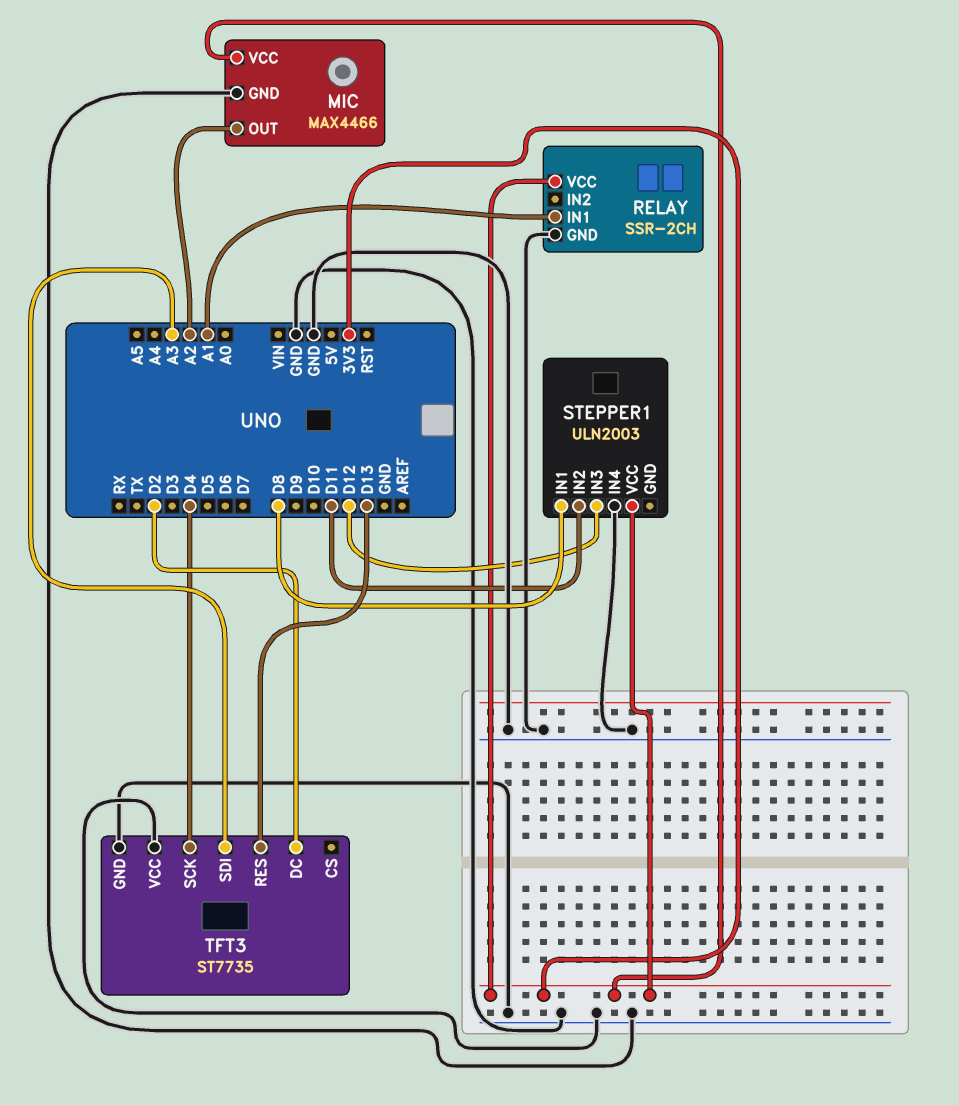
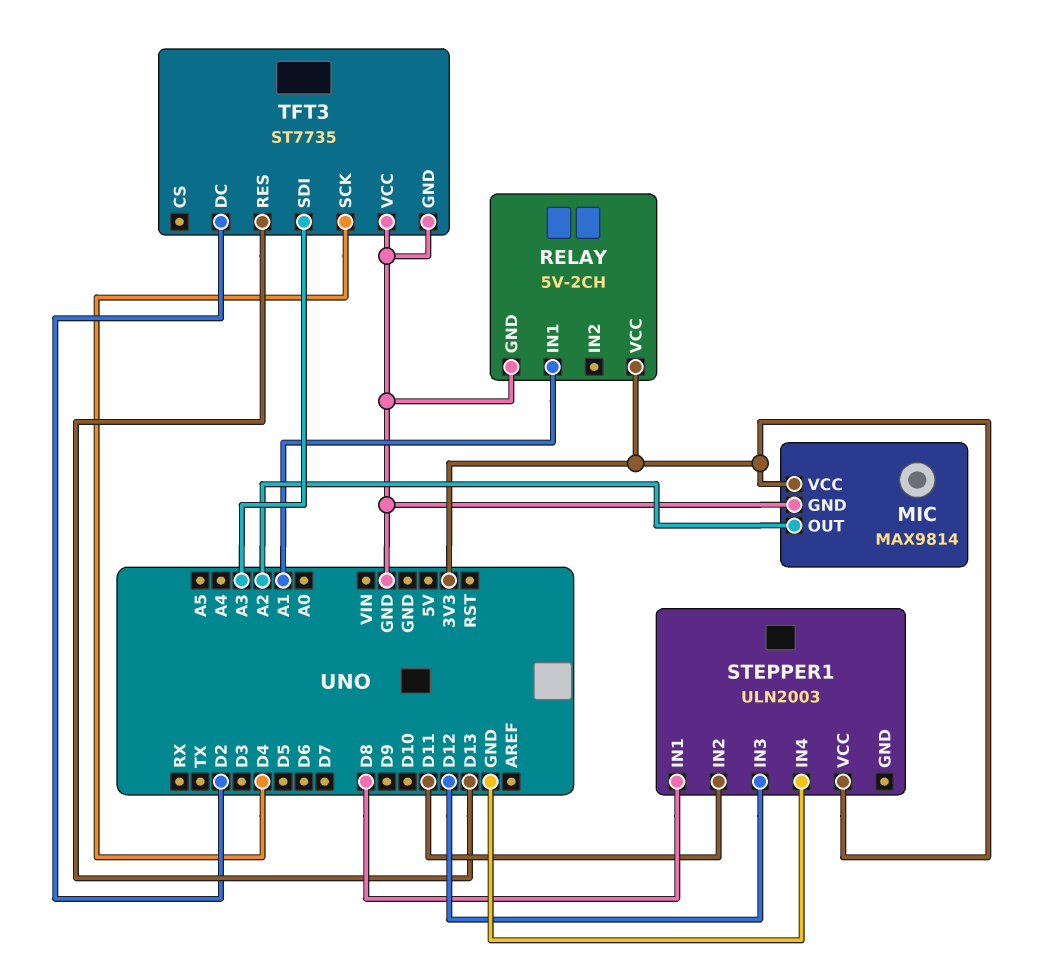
MIC: MAX4466 -> MAX9814
RELAY: SSR-2CH -> 5V-2CH

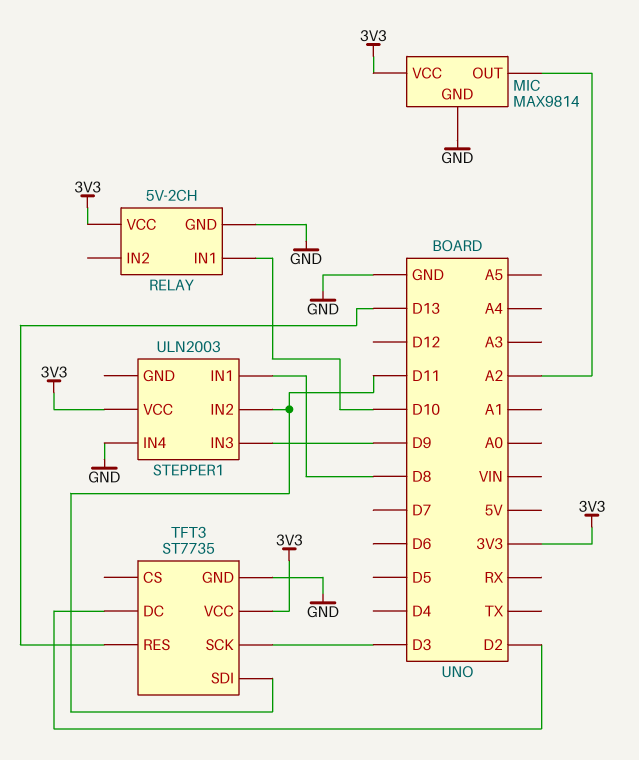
RELAY pin IN1: A1 -> D10
STEPPER1 pin IN3: D12 -> D9
TFT3 pin SCK: D4 -> D3
TFT3 pin SDI: A3 -> D11
TFT3 pin VCC: GND -> 3V3

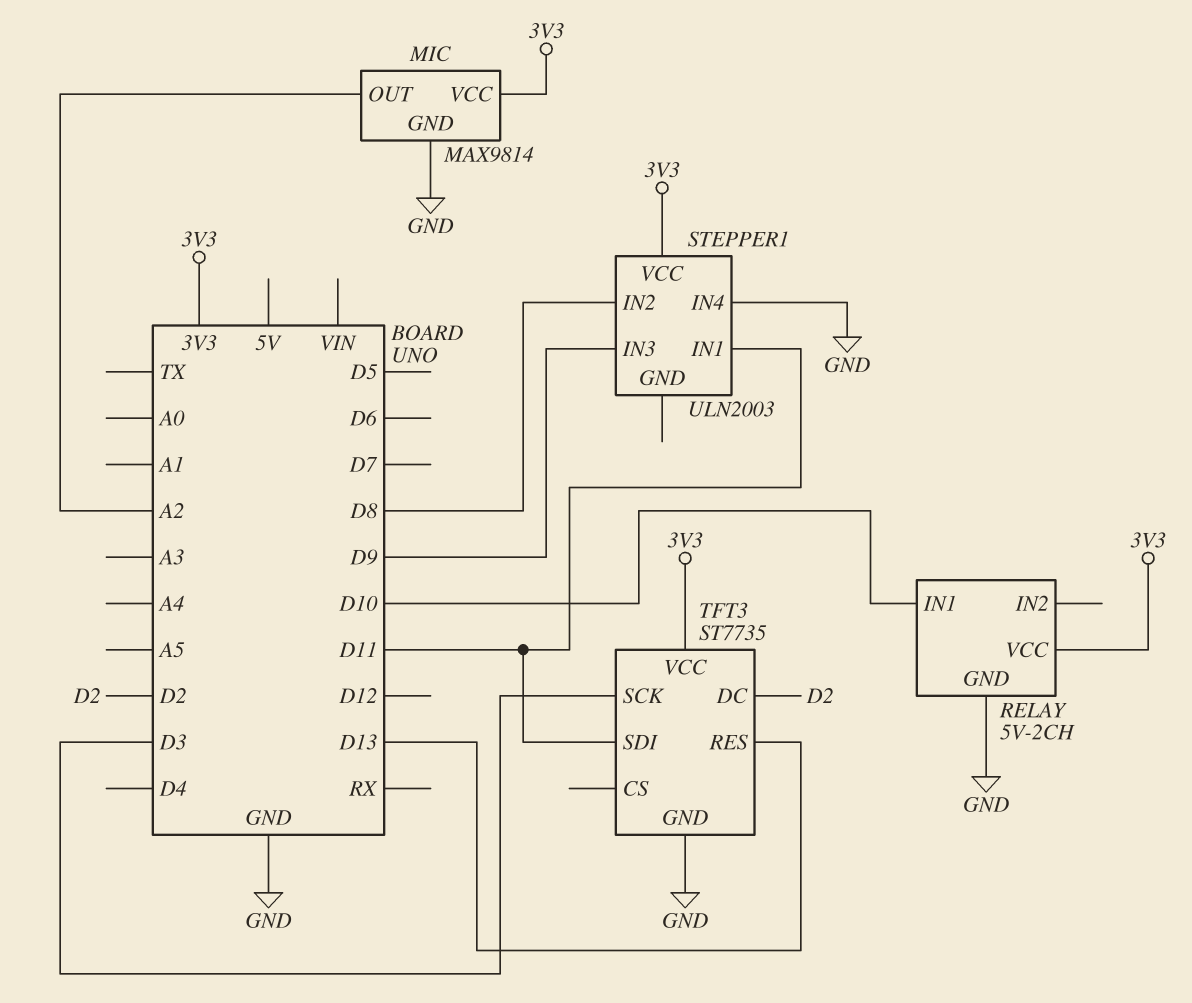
STEPPER1 pin IN1: D8 -> D11
STEPPER1 pin IN2: D11 -> D8

